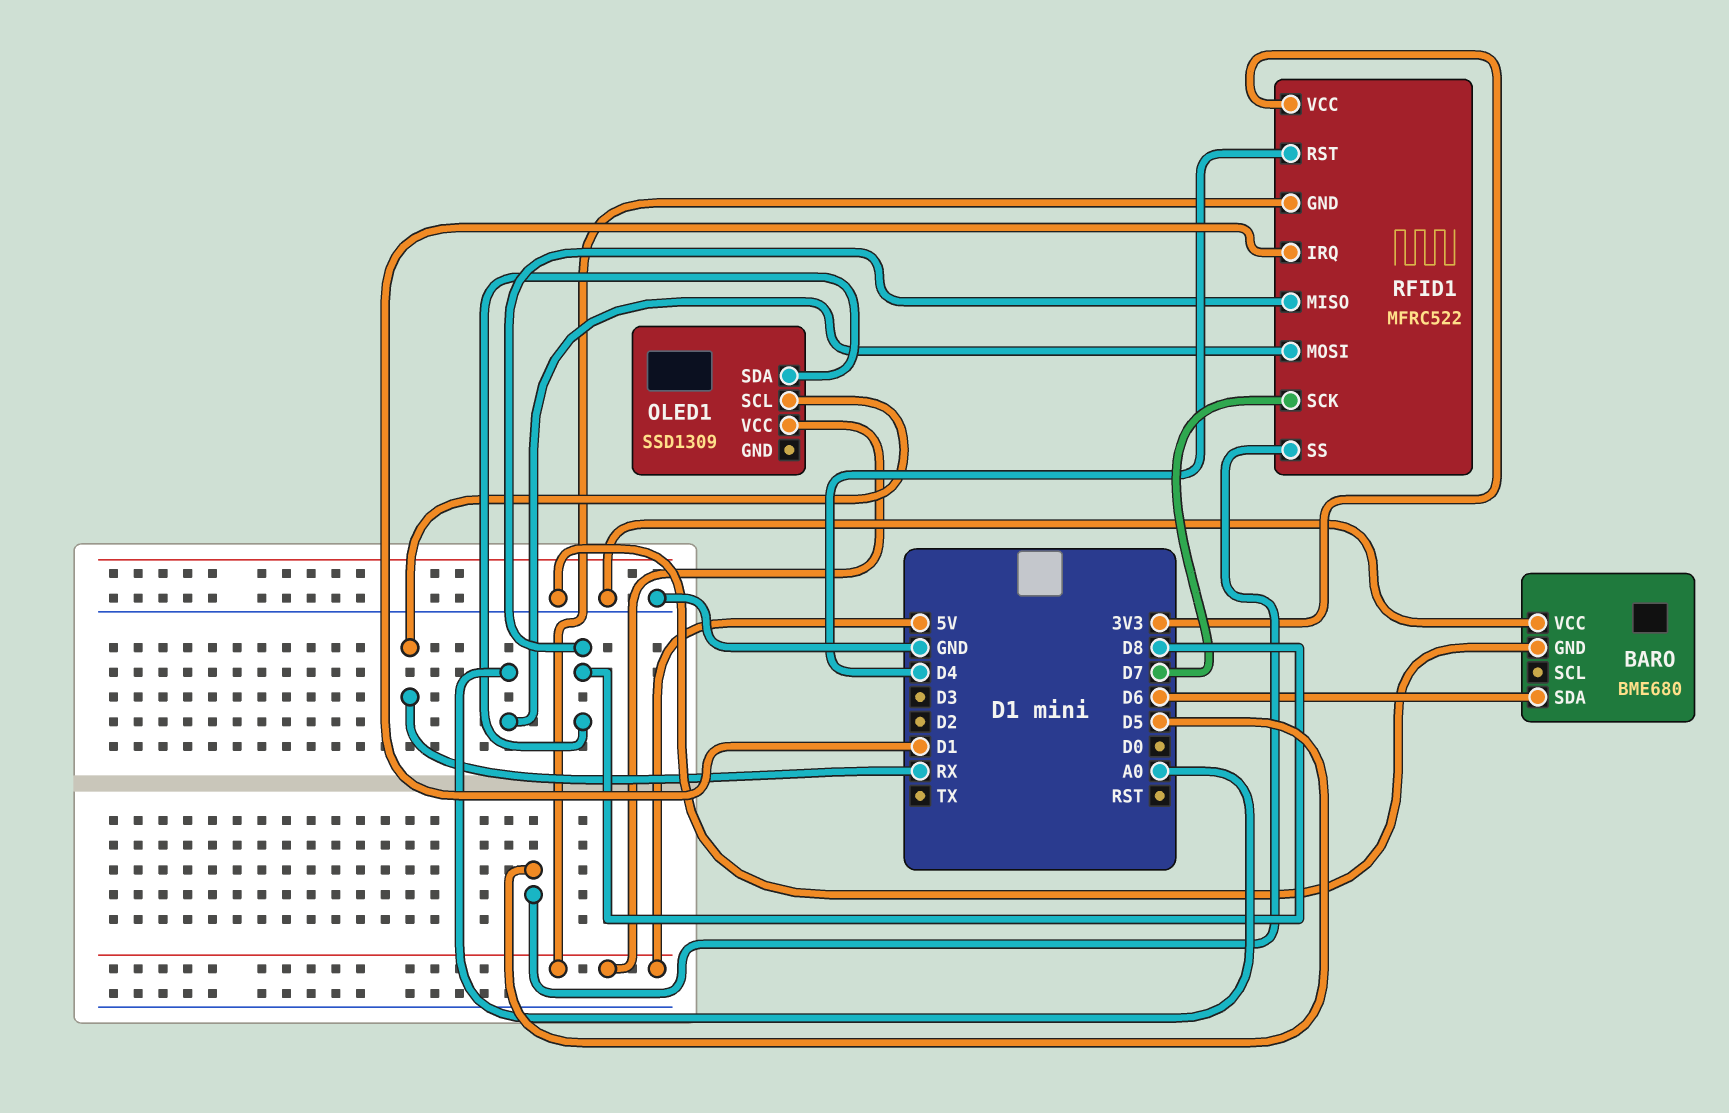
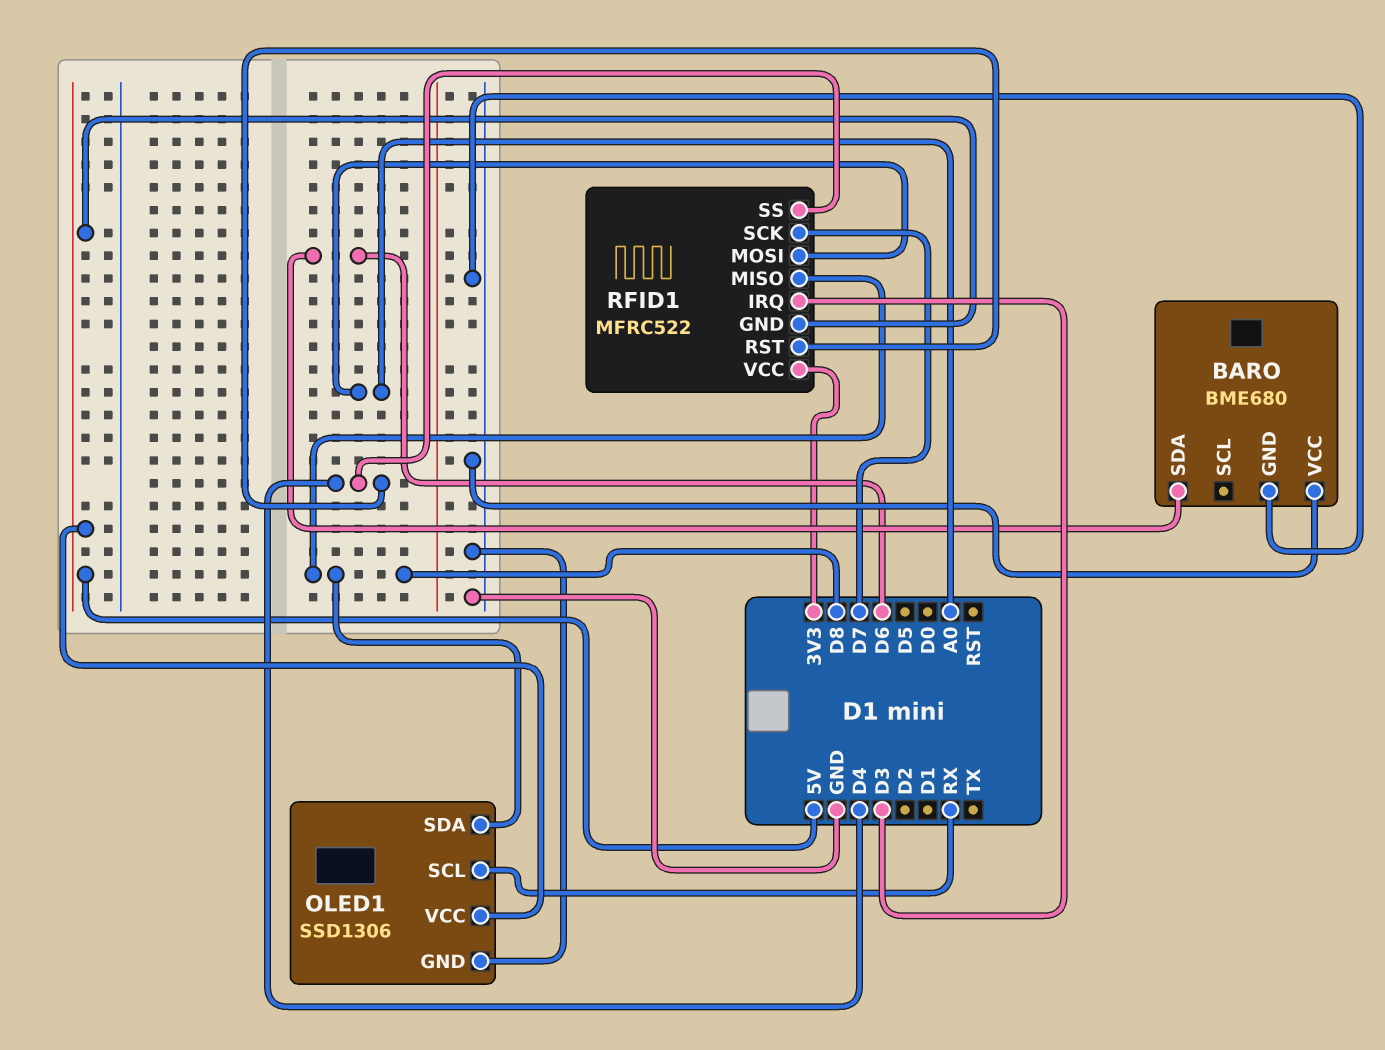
OLED1: SSD1309 -> SSD1306
OLED1 pin GND: none -> GND
RFID1 pin IRQ: D1 -> D3
RFID1 pin SS: D5 -> D4

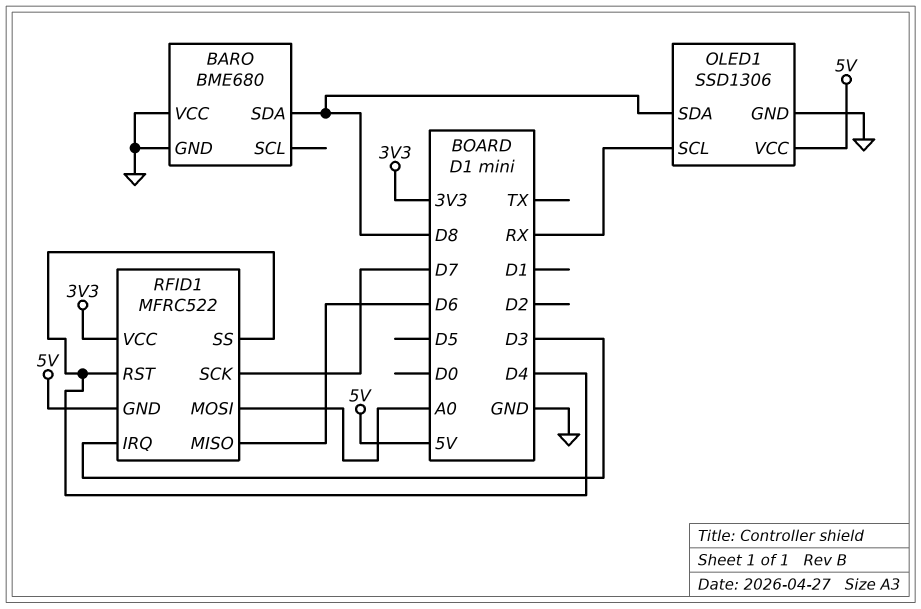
BARO pin SDA: D6 -> D8
RFID1 pin MISO: D8 -> D6

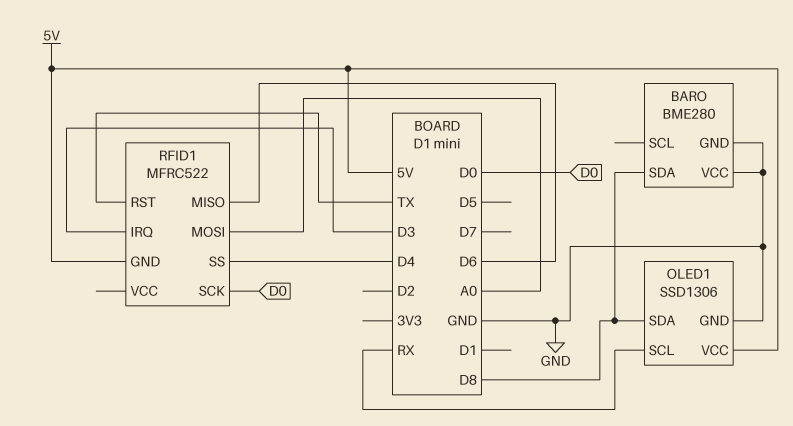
BARO: BME680 -> BME280
RFID1 pin RST: D4 -> TX
RFID1 pin SCK: D7 -> D0
RFID1 pin VCC: 3V3 -> none

